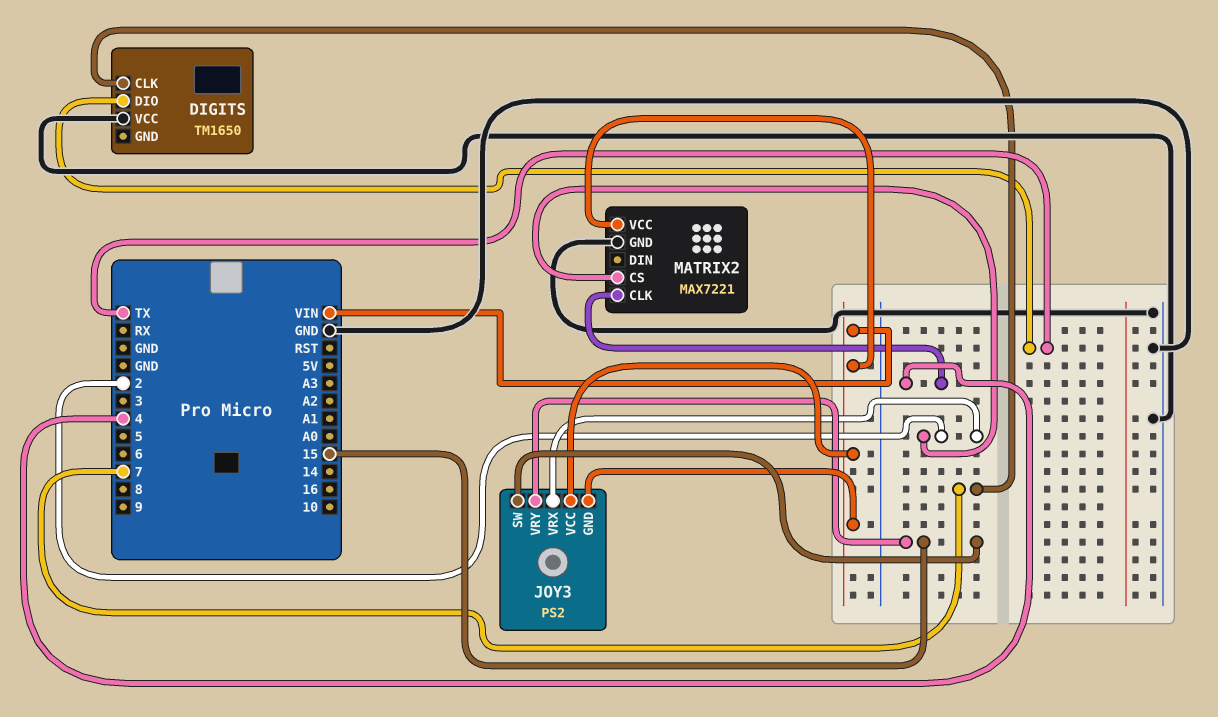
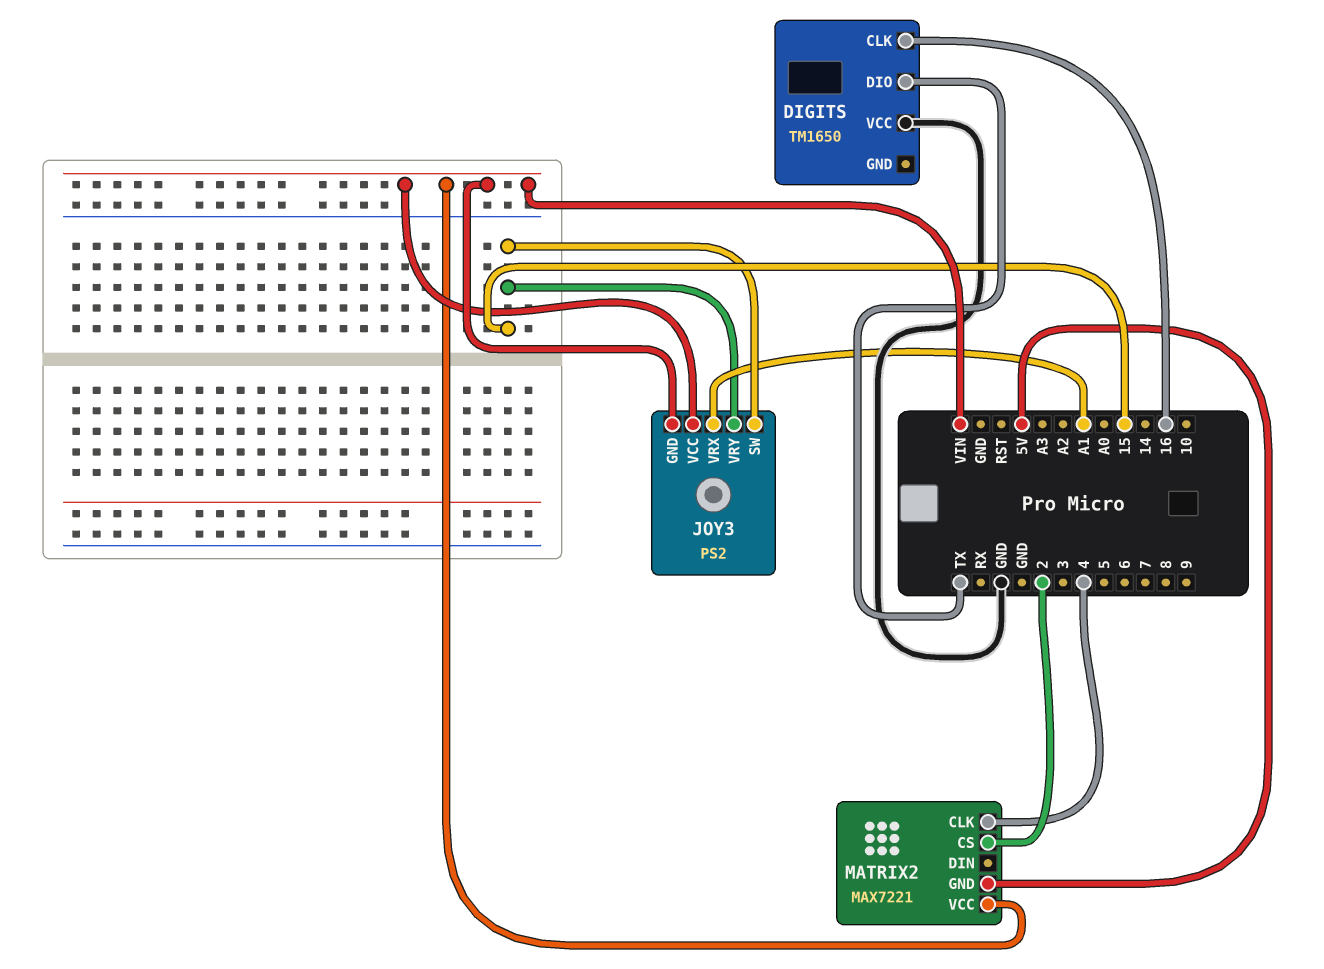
DIGITS pin CLK: 7 -> 16
JOY3 pin VRX: 2 -> A1
MATRIX2 pin GND: GND -> 5V

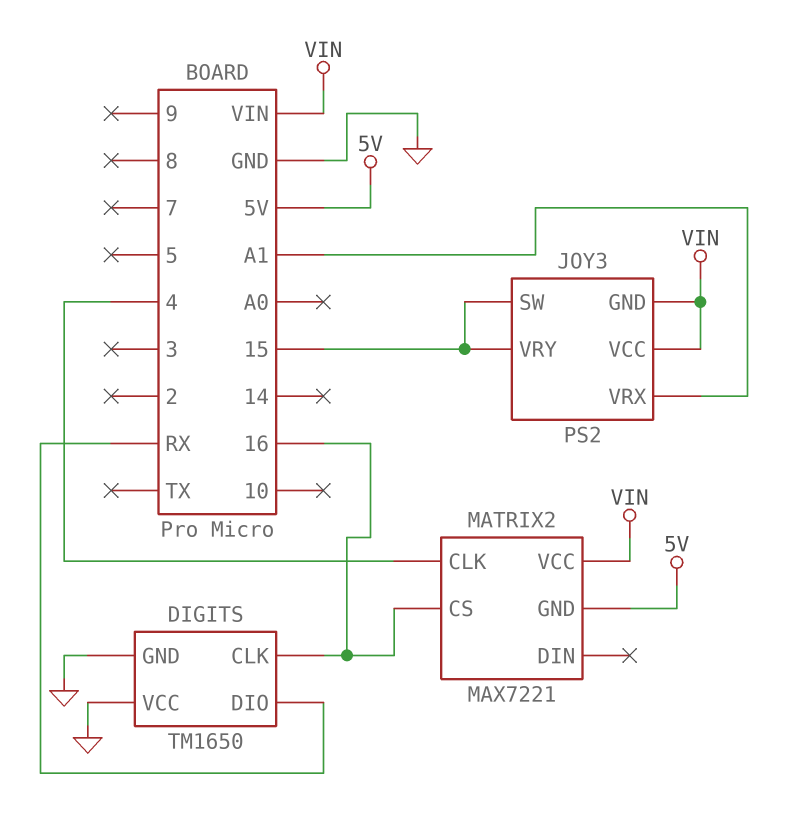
DIGITS pin DIO: TX -> RX
DIGITS pin GND: none -> GND
MATRIX2 pin CS: 2 -> 16

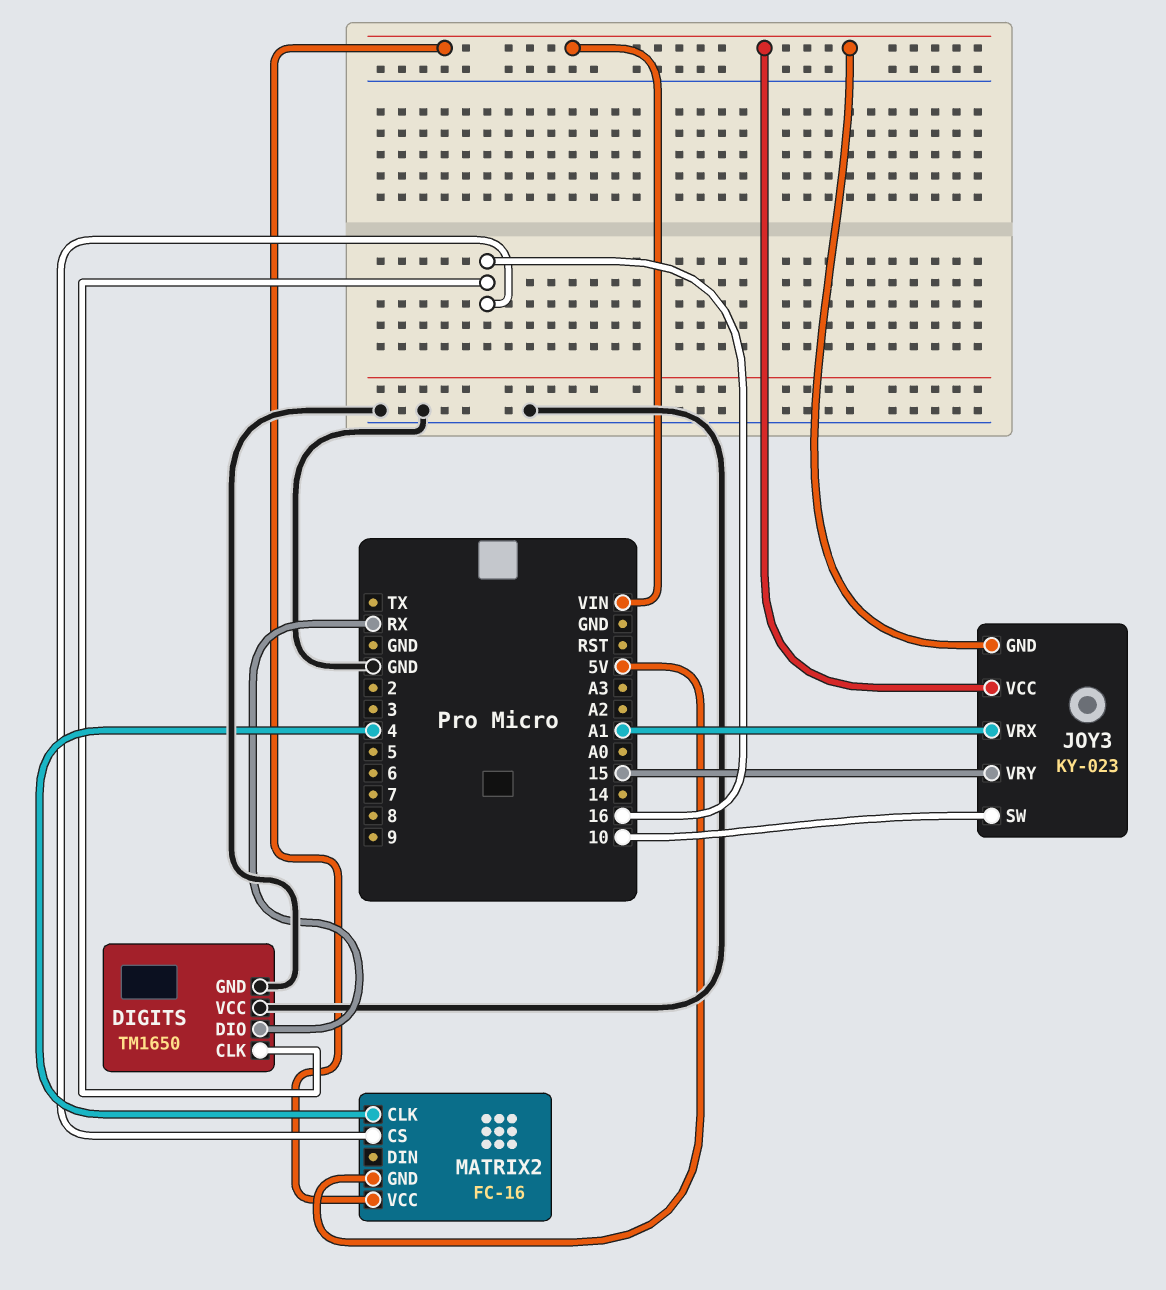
JOY3: PS2 -> KY-023
JOY3 pin SW: 15 -> 10
MATRIX2: MAX7221 -> FC-16

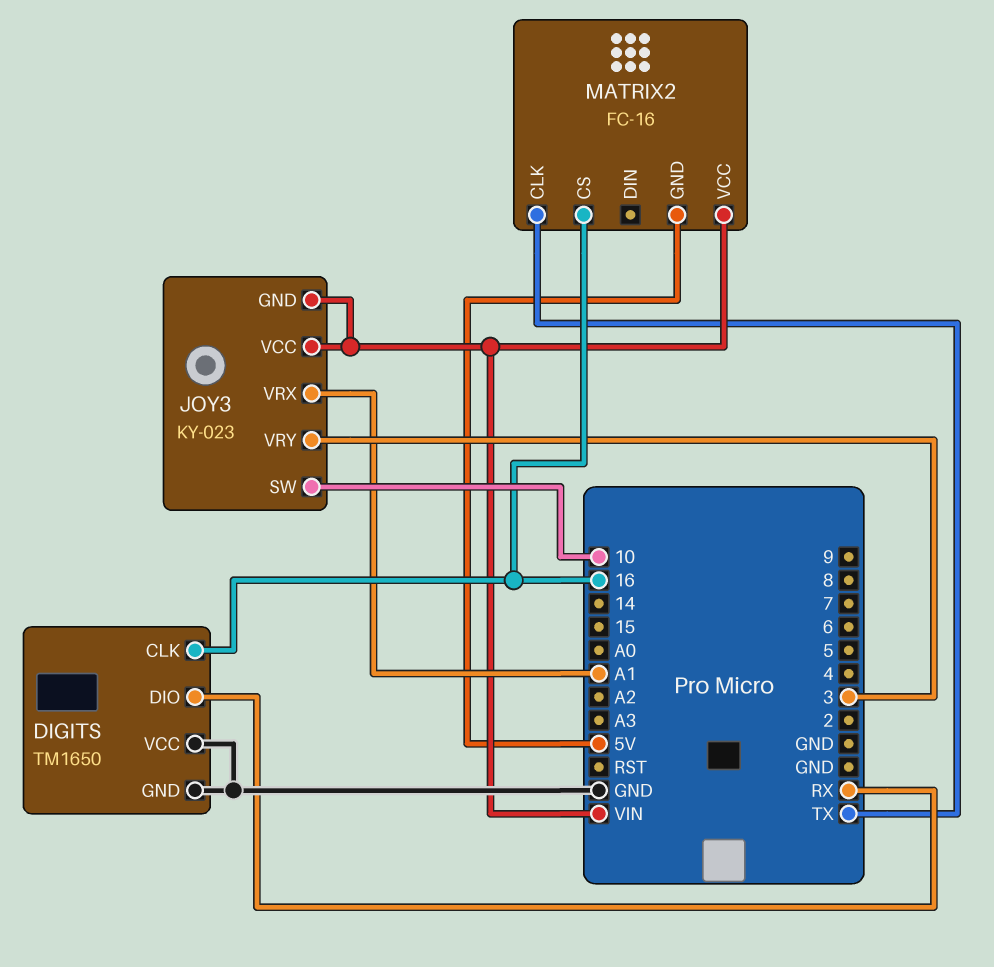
JOY3 pin VRY: 15 -> 3
MATRIX2 pin CLK: 4 -> TX

